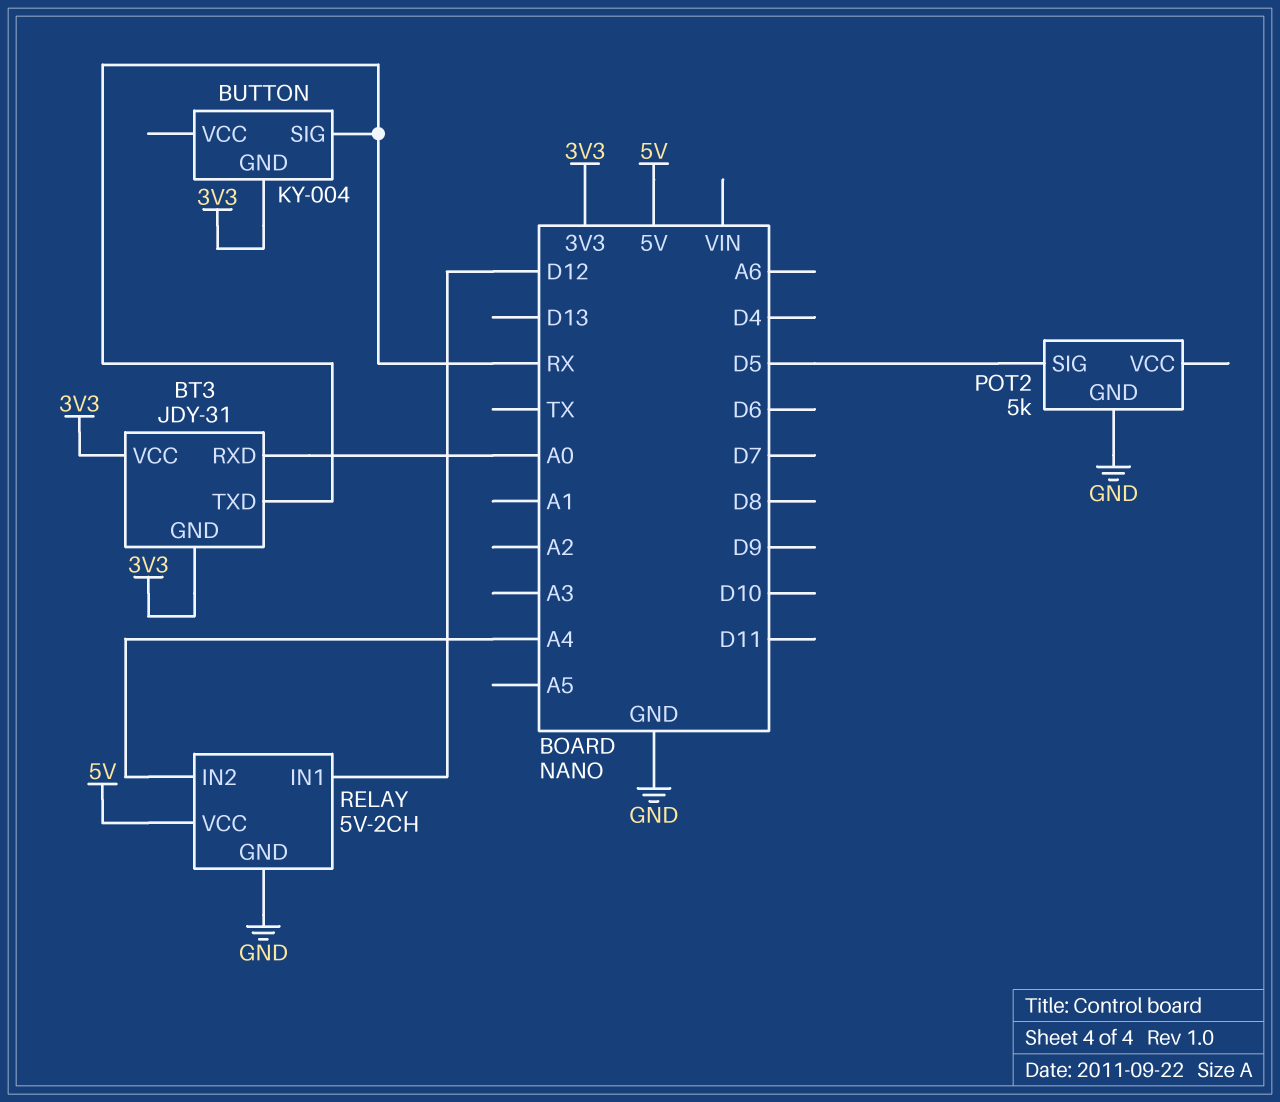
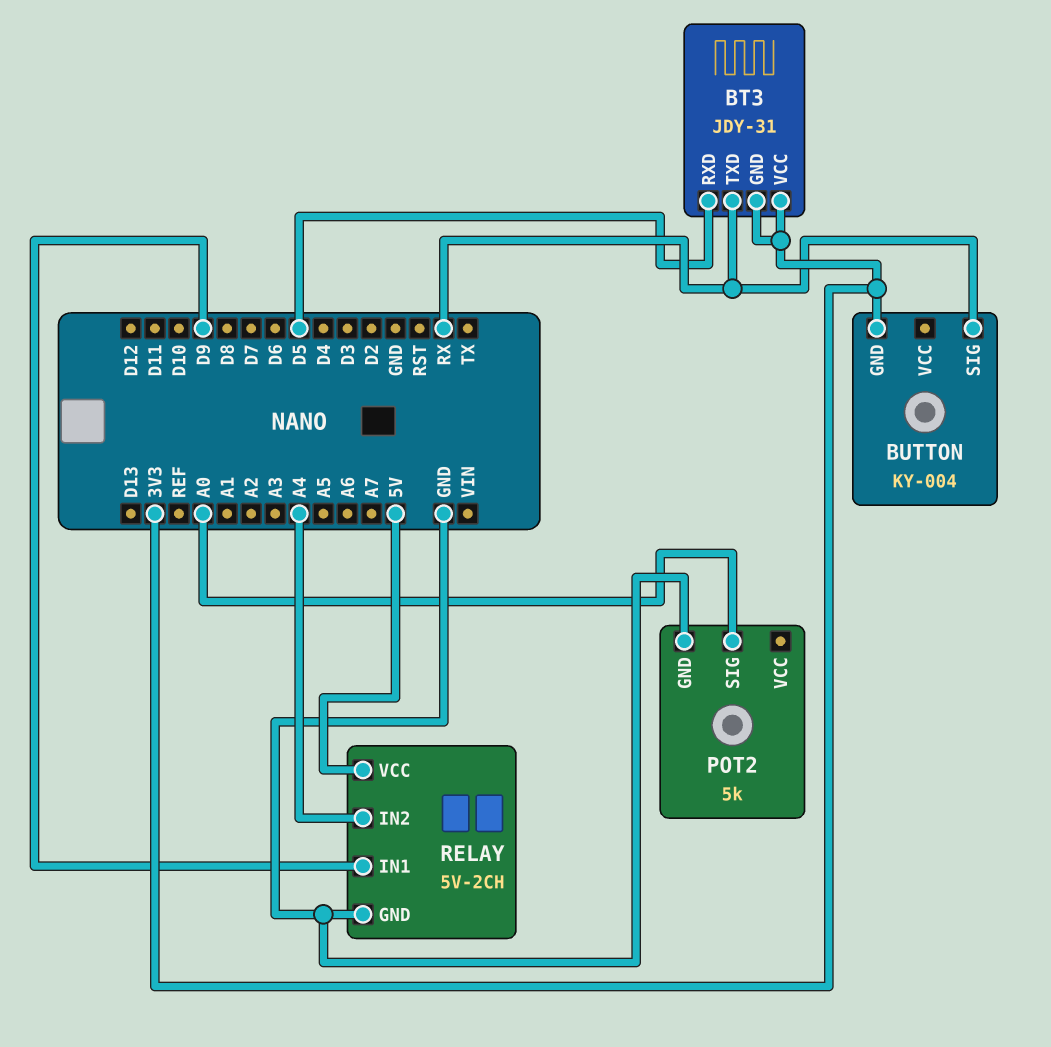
BT3 pin RXD: A0 -> D5
POT2 pin SIG: D5 -> A0
RELAY pin IN1: D12 -> D9

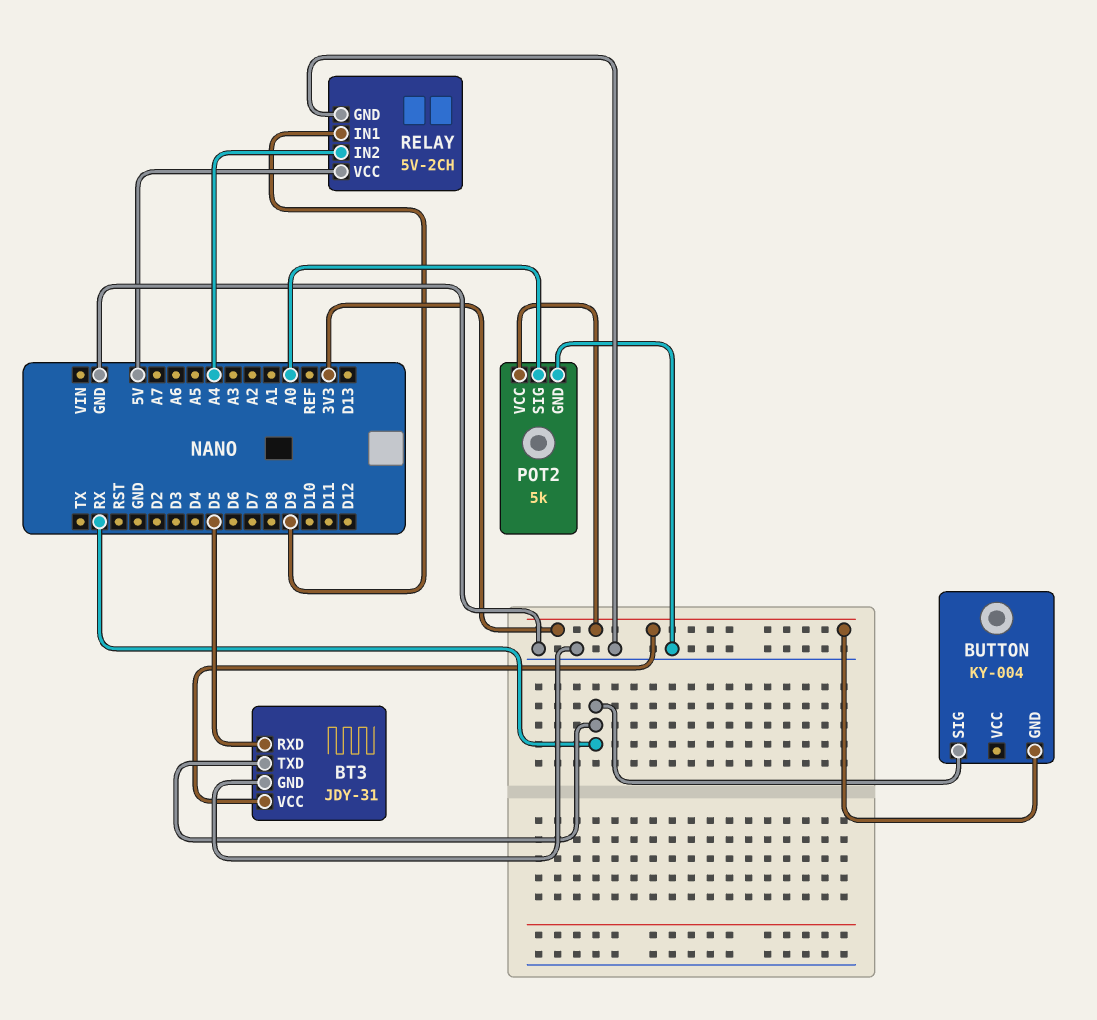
BT3 pin GND: 3V3 -> GND
POT2 pin VCC: none -> 3V3

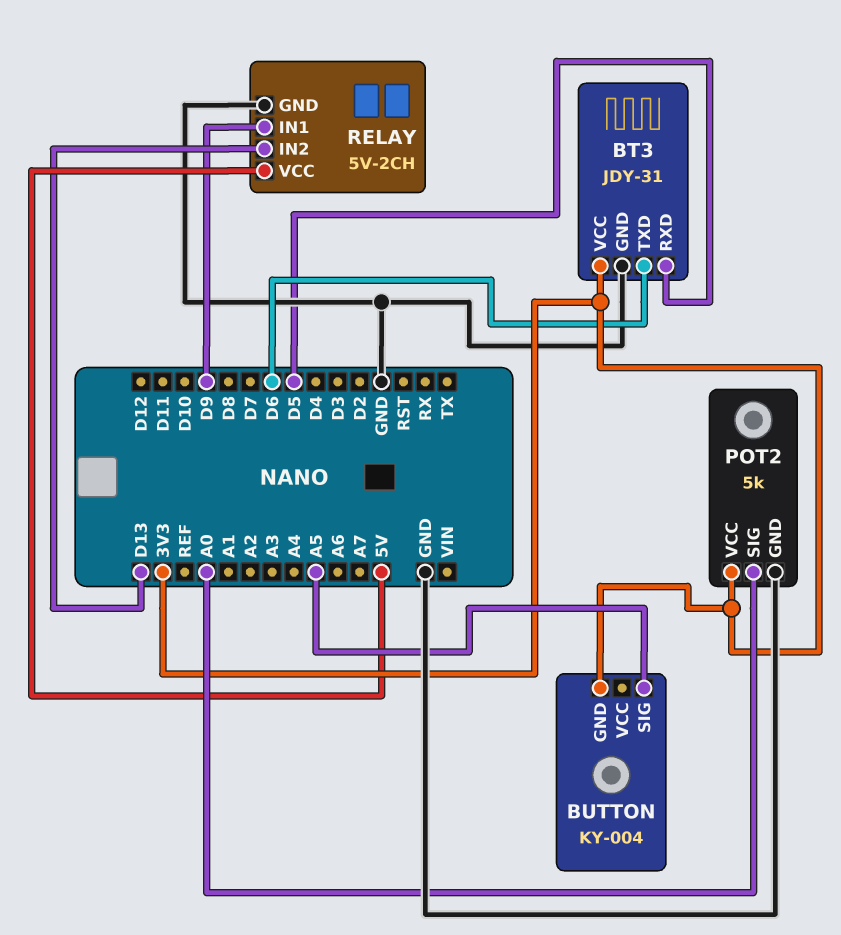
BT3 pin TXD: RX -> D6
BUTTON pin SIG: RX -> A5
RELAY pin IN2: A4 -> D13

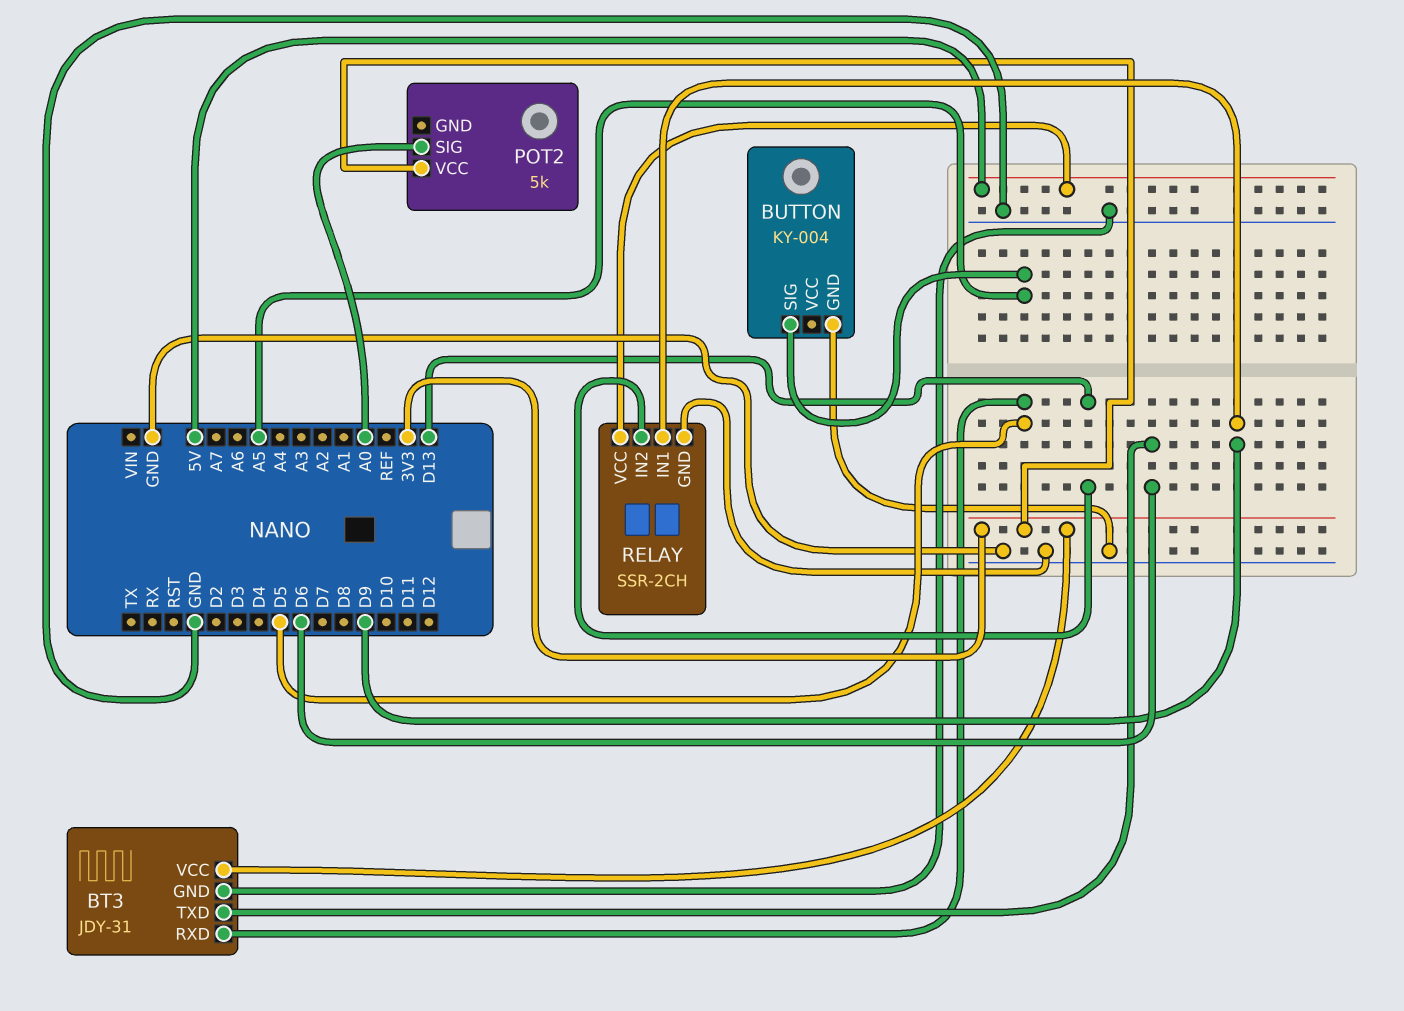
BUTTON pin GND: 3V3 -> GND
POT2 pin GND: GND -> none
RELAY: 5V-2CH -> SSR-2CH

